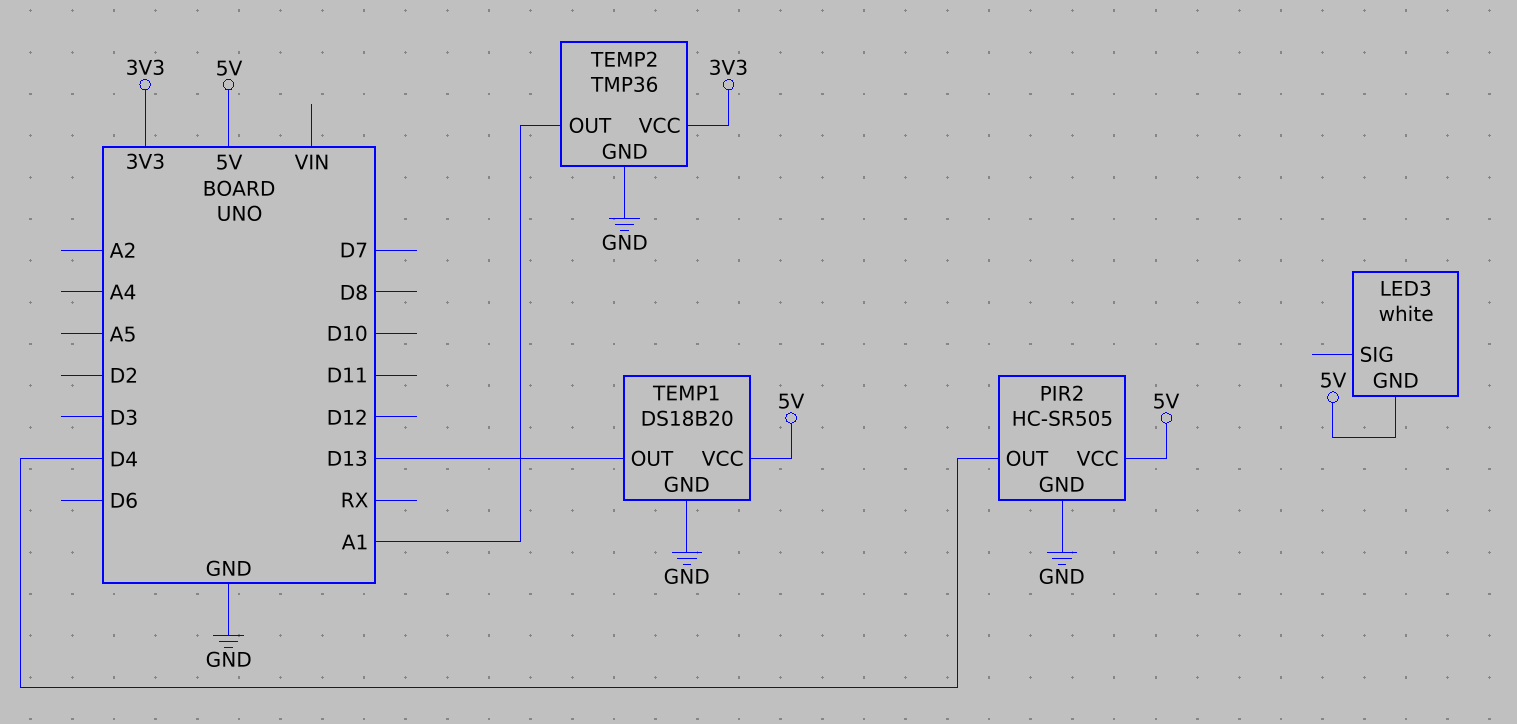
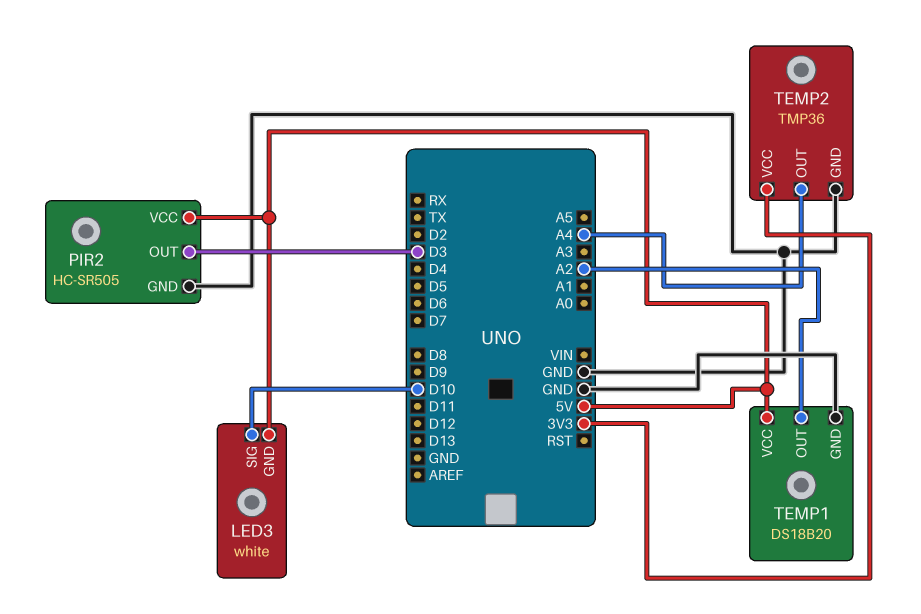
LED3 pin SIG: none -> D10
PIR2 pin OUT: D4 -> D3
TEMP1 pin OUT: D13 -> A2
TEMP2 pin OUT: A1 -> A4

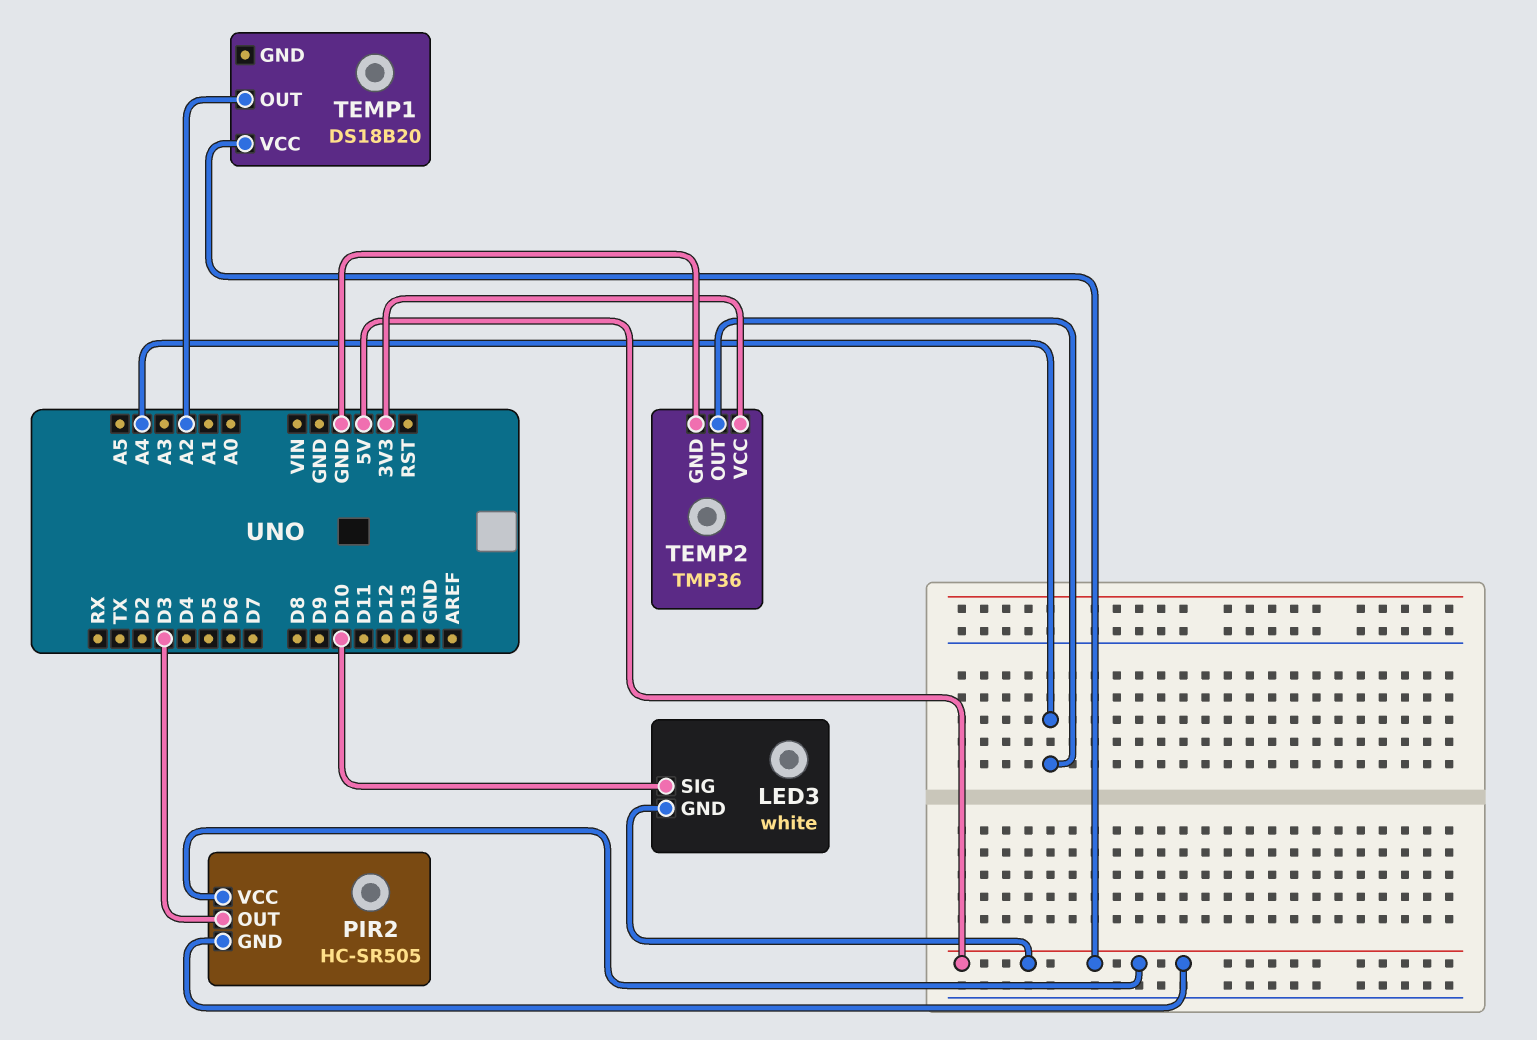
PIR2 pin GND: GND -> 5V
TEMP1 pin GND: GND -> none

